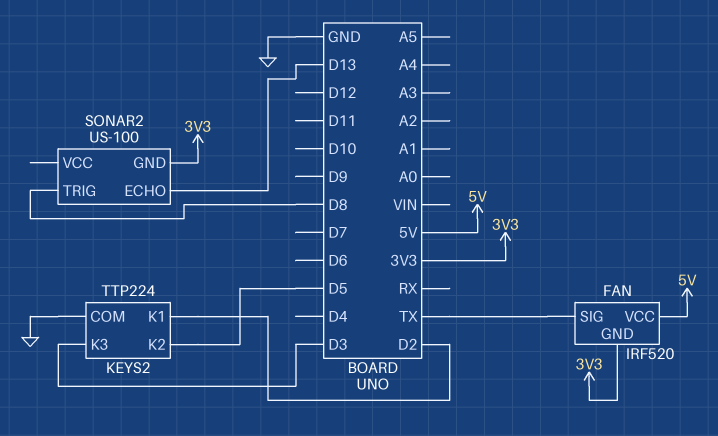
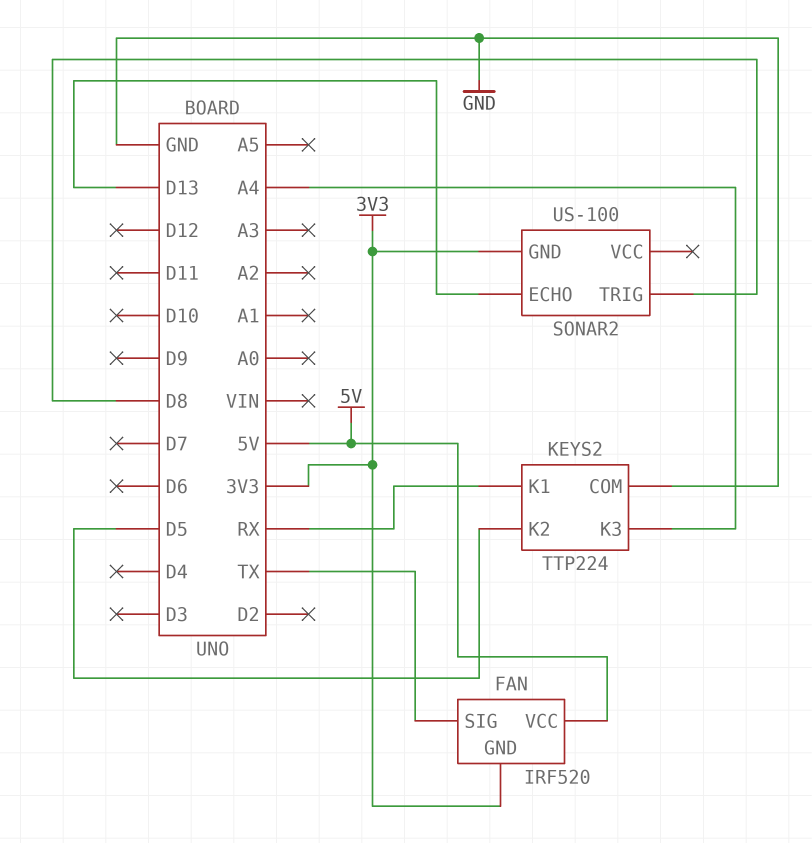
KEYS2 pin K1: D2 -> RX
KEYS2 pin K3: D3 -> A4

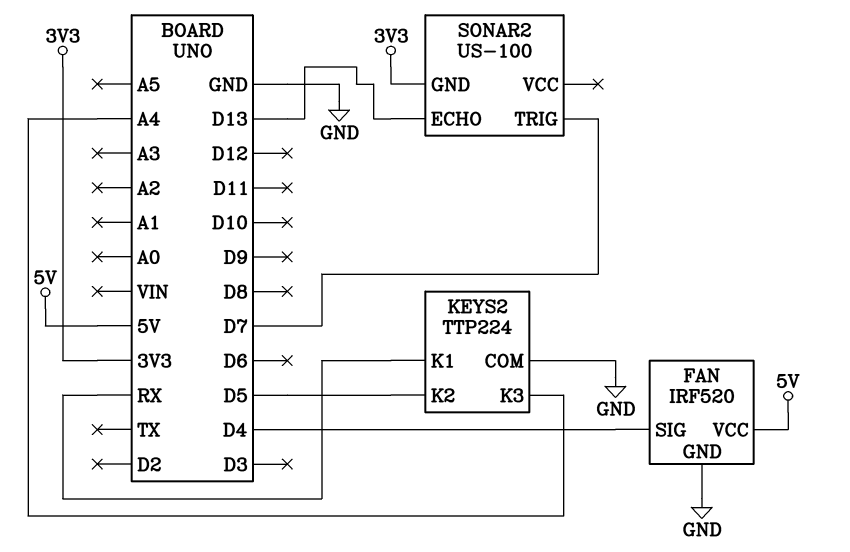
FAN pin GND: 3V3 -> GND
FAN pin SIG: TX -> D4
SONAR2 pin TRIG: D8 -> D7

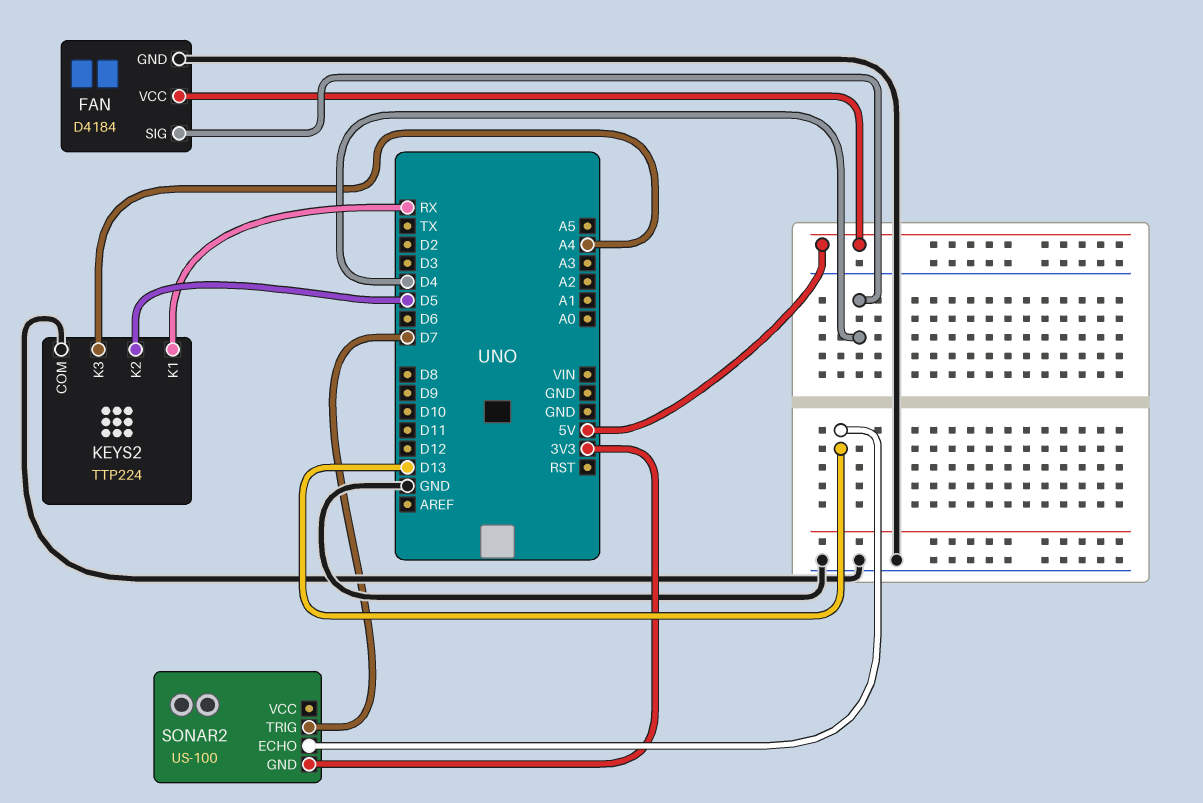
FAN: IRF520 -> D4184

